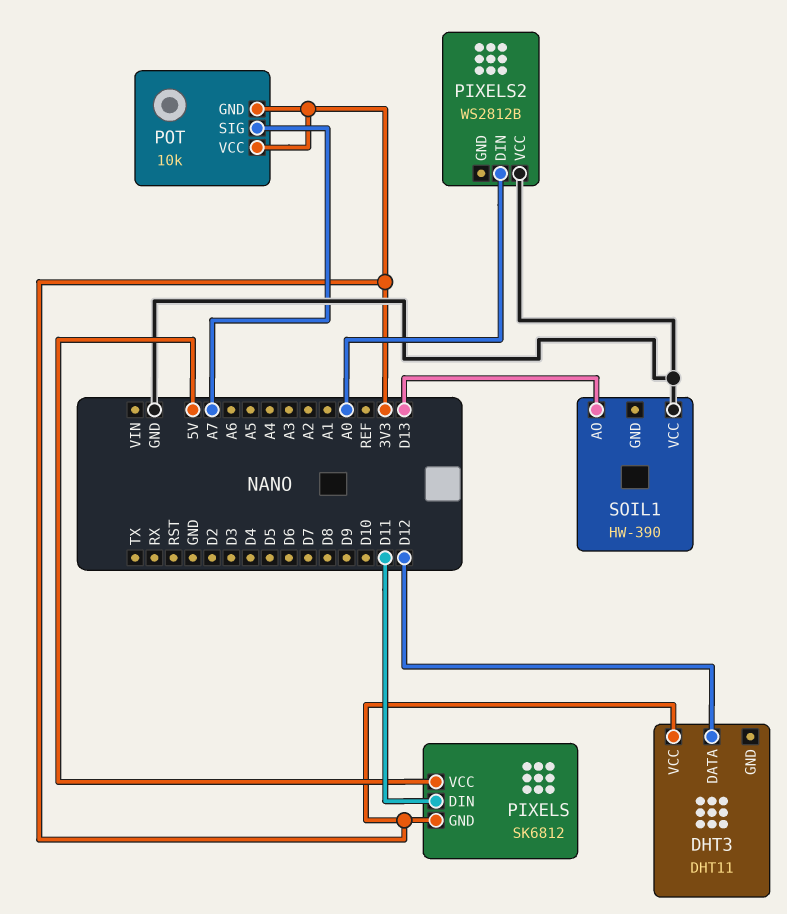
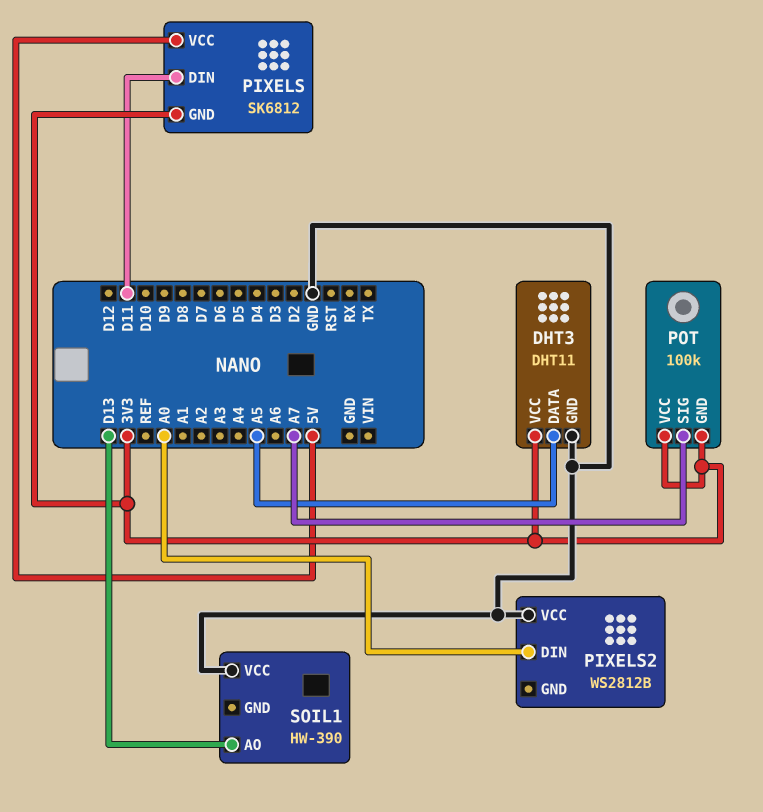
DHT3 pin DATA: D12 -> A5
DHT3 pin GND: none -> GND
POT: 10k -> 100k

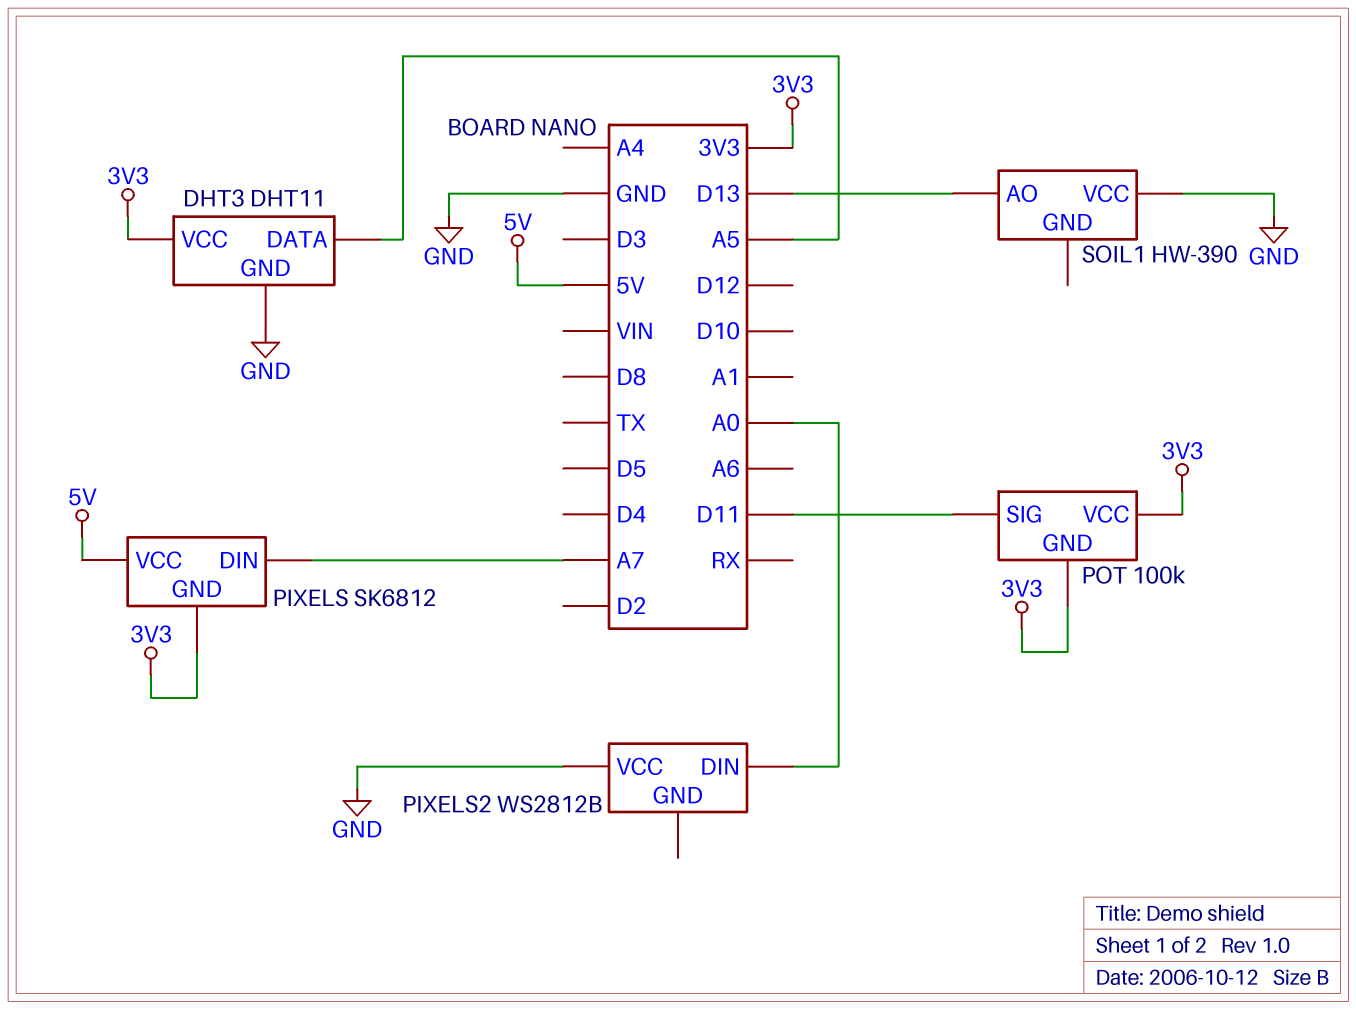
PIXELS pin DIN: D11 -> A7
POT pin SIG: A7 -> D11

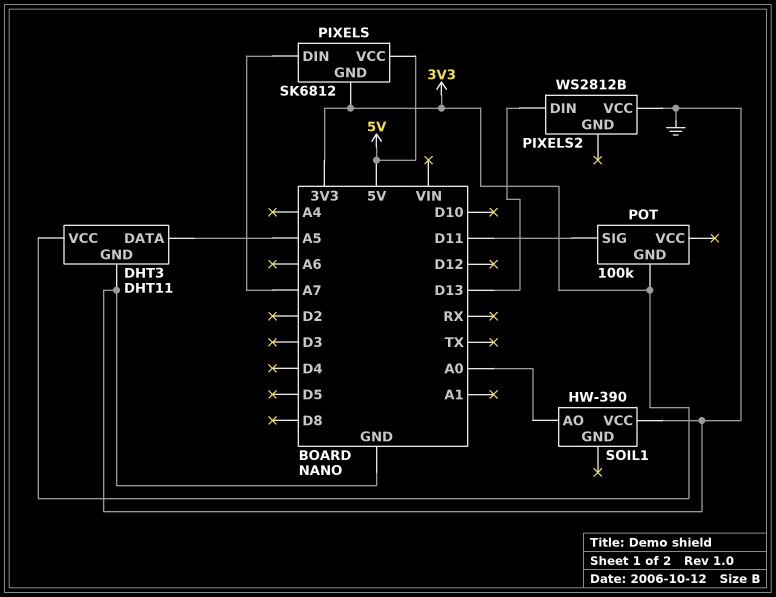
PIXELS2 pin DIN: A0 -> D13
POT pin VCC: 3V3 -> none
SOIL1 pin AO: D13 -> A0

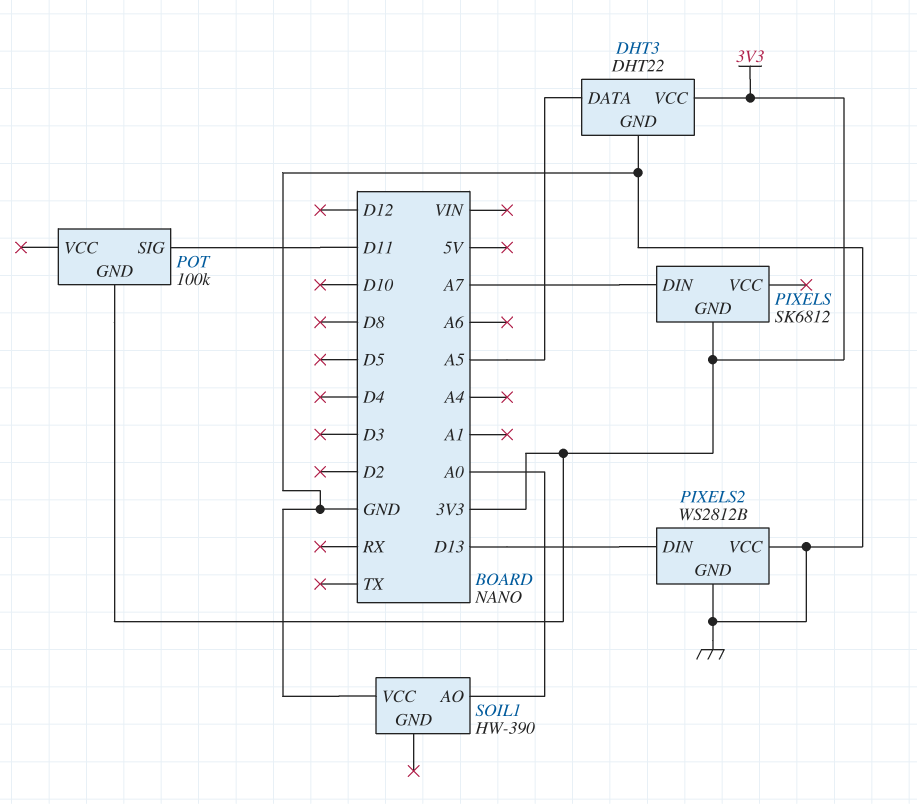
DHT3: DHT11 -> DHT22
PIXELS pin VCC: 5V -> none
PIXELS2 pin GND: none -> GND

